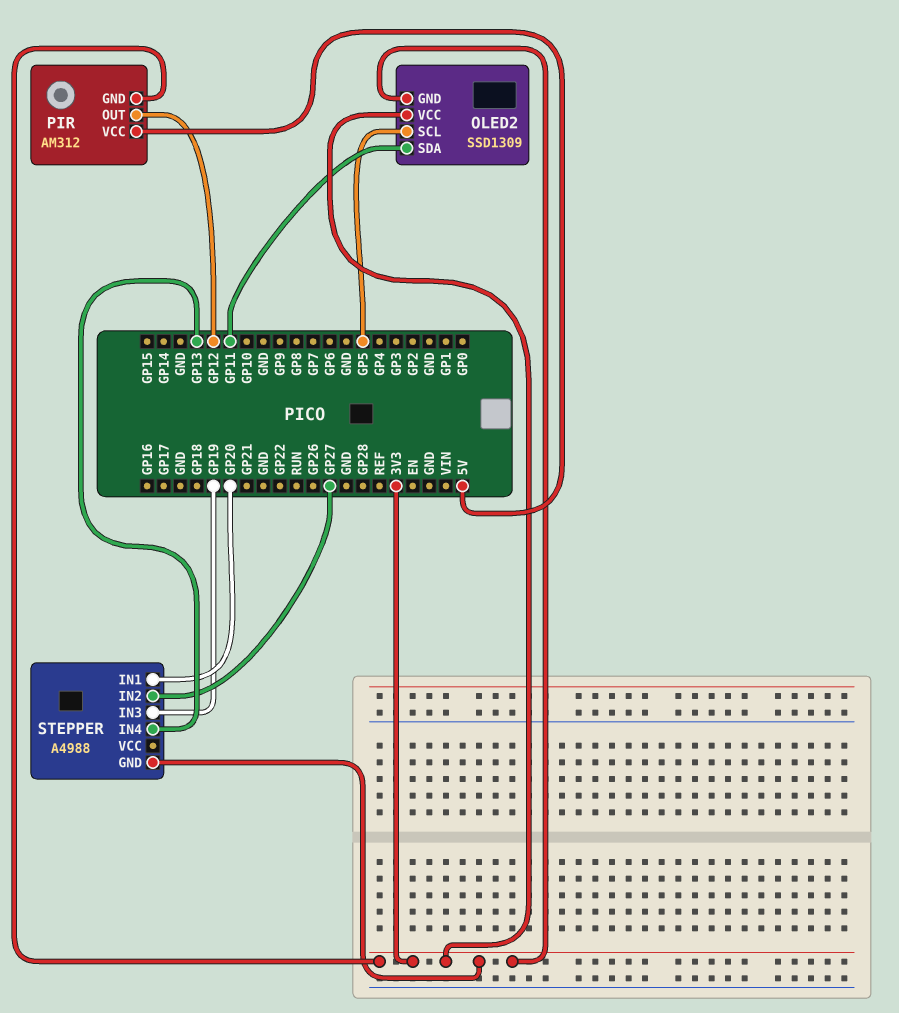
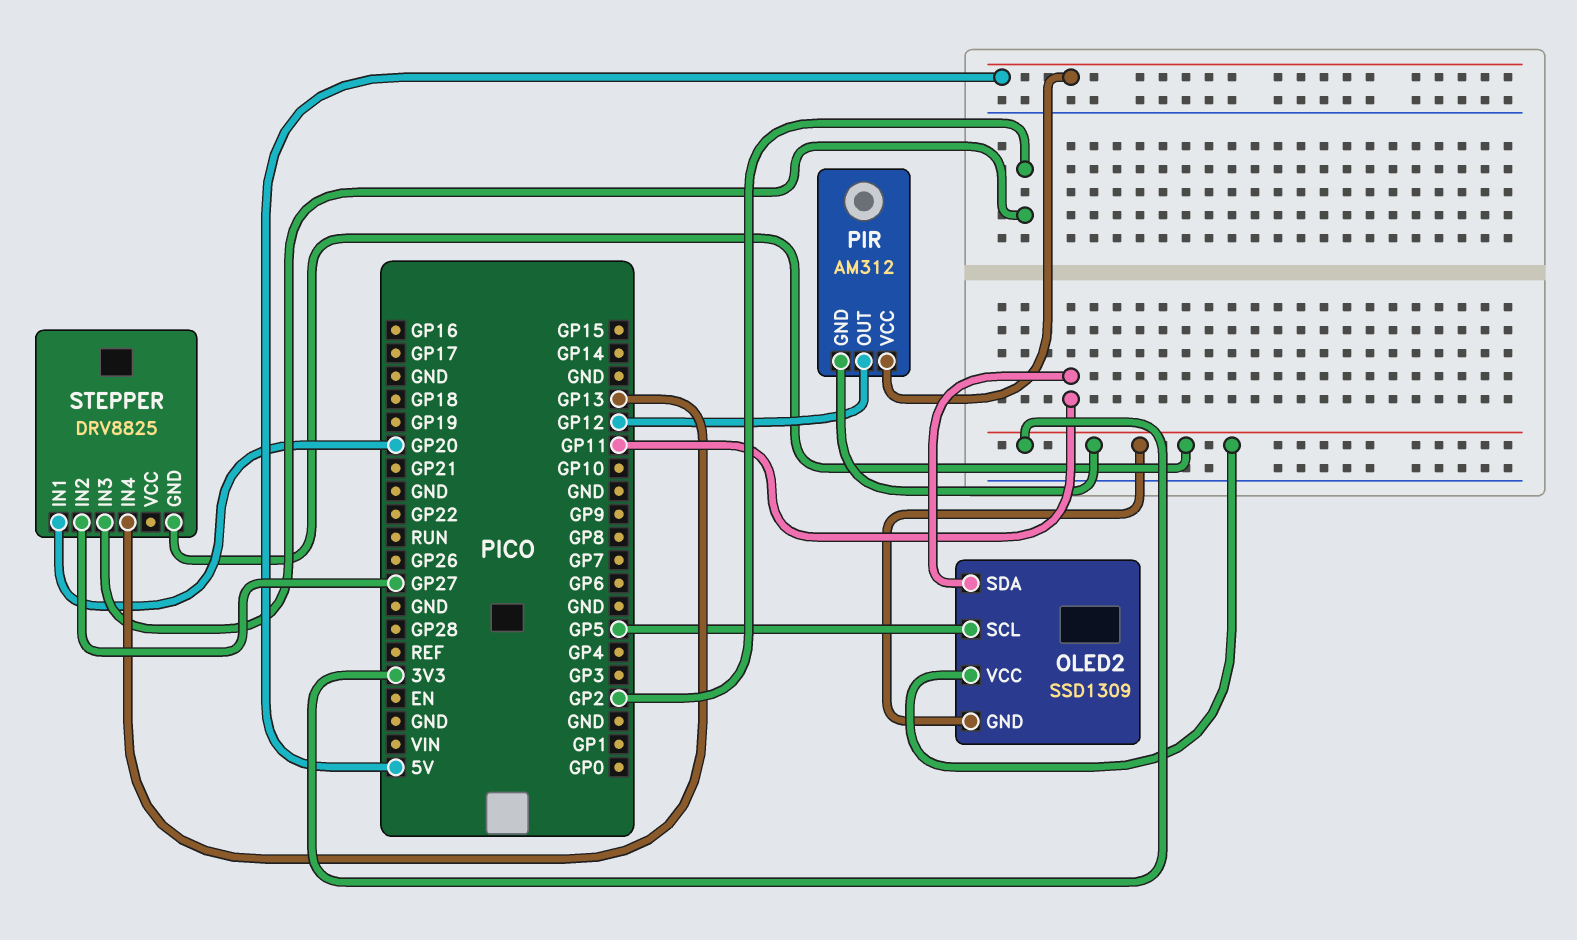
STEPPER: A4988 -> DRV8825
STEPPER pin IN3: GP19 -> GP2

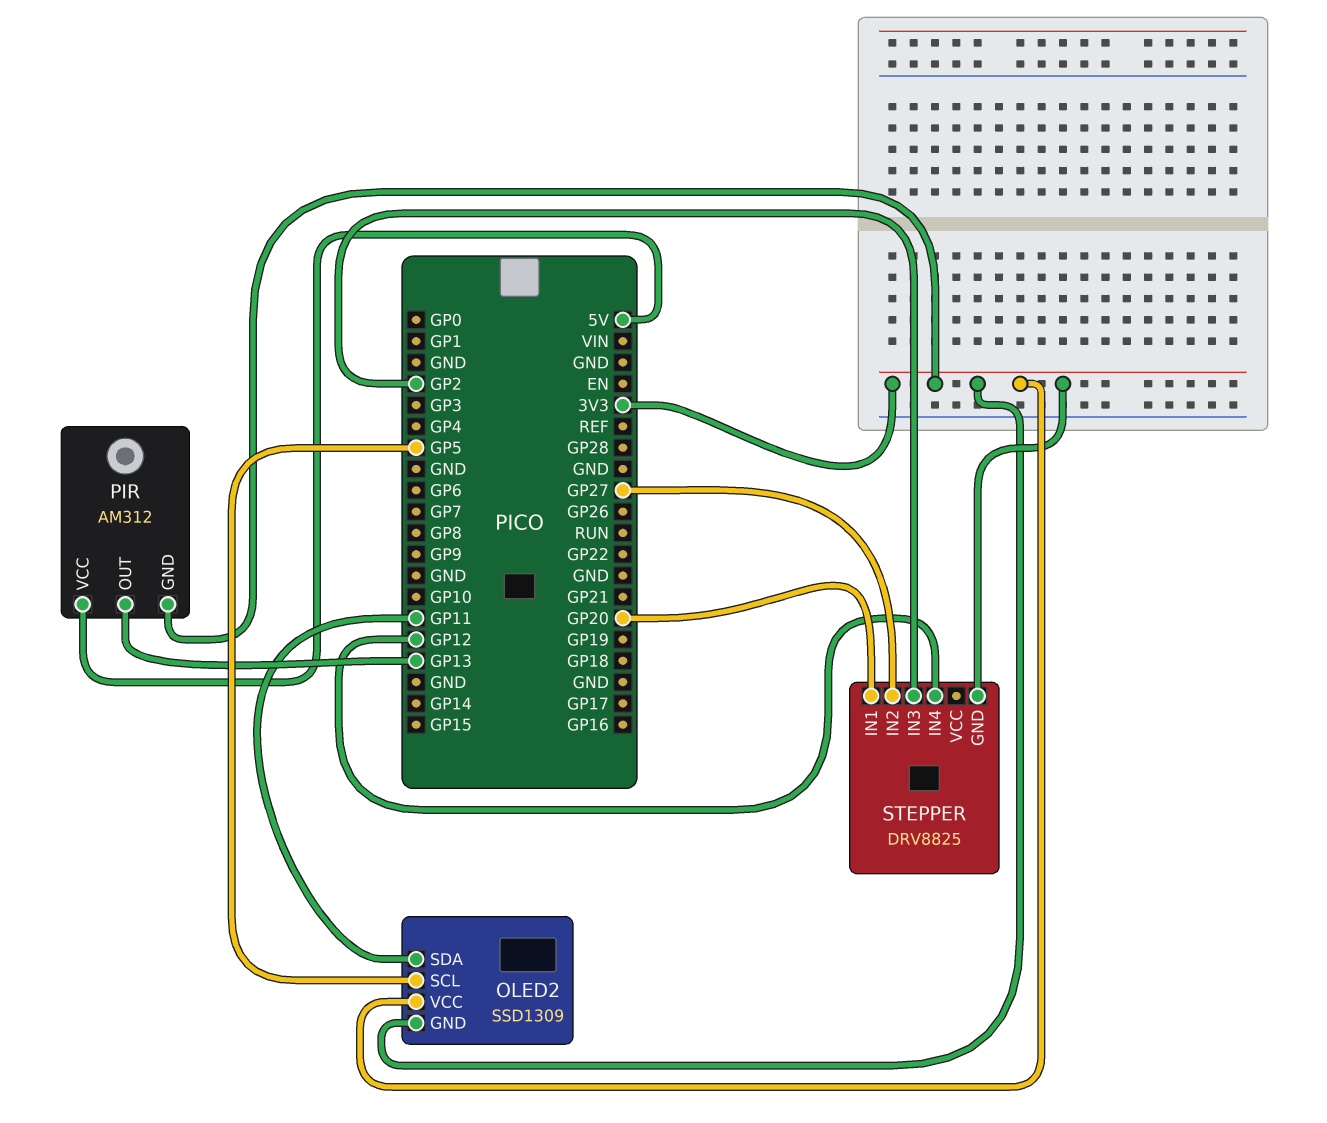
PIR pin OUT: GP12 -> GP13
STEPPER pin IN4: GP13 -> GP12

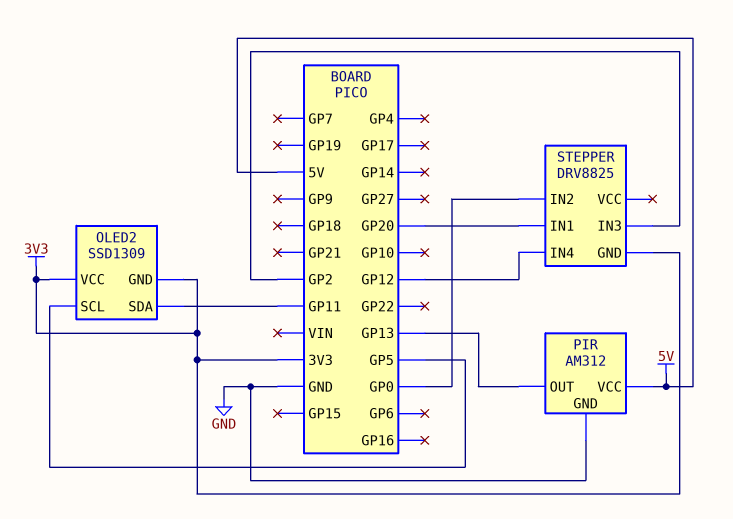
PIR pin GND: 3V3 -> GND
STEPPER pin IN2: GP27 -> GP0

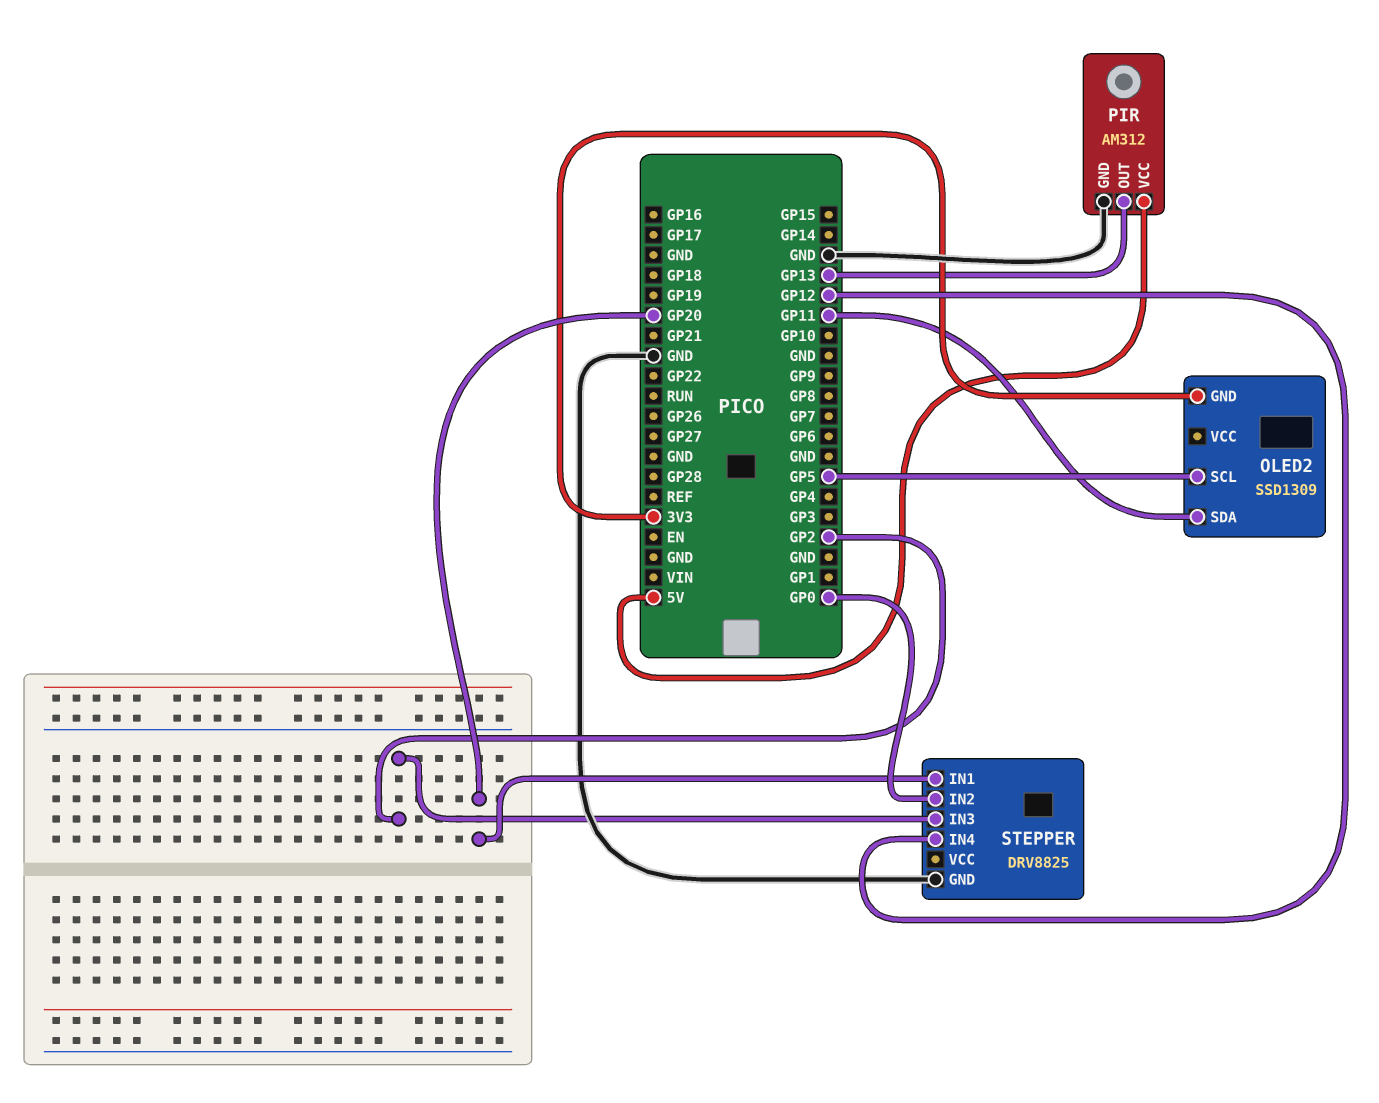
OLED2 pin VCC: 3V3 -> none
STEPPER pin GND: 3V3 -> GND

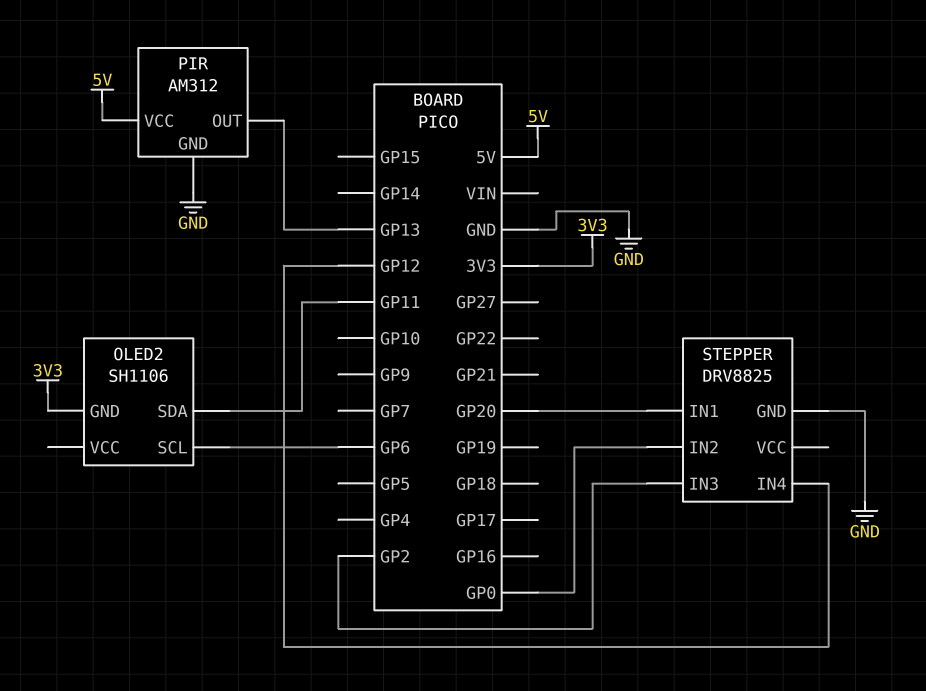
OLED2: SSD1309 -> SH1106
OLED2 pin SCL: GP5 -> GP6

